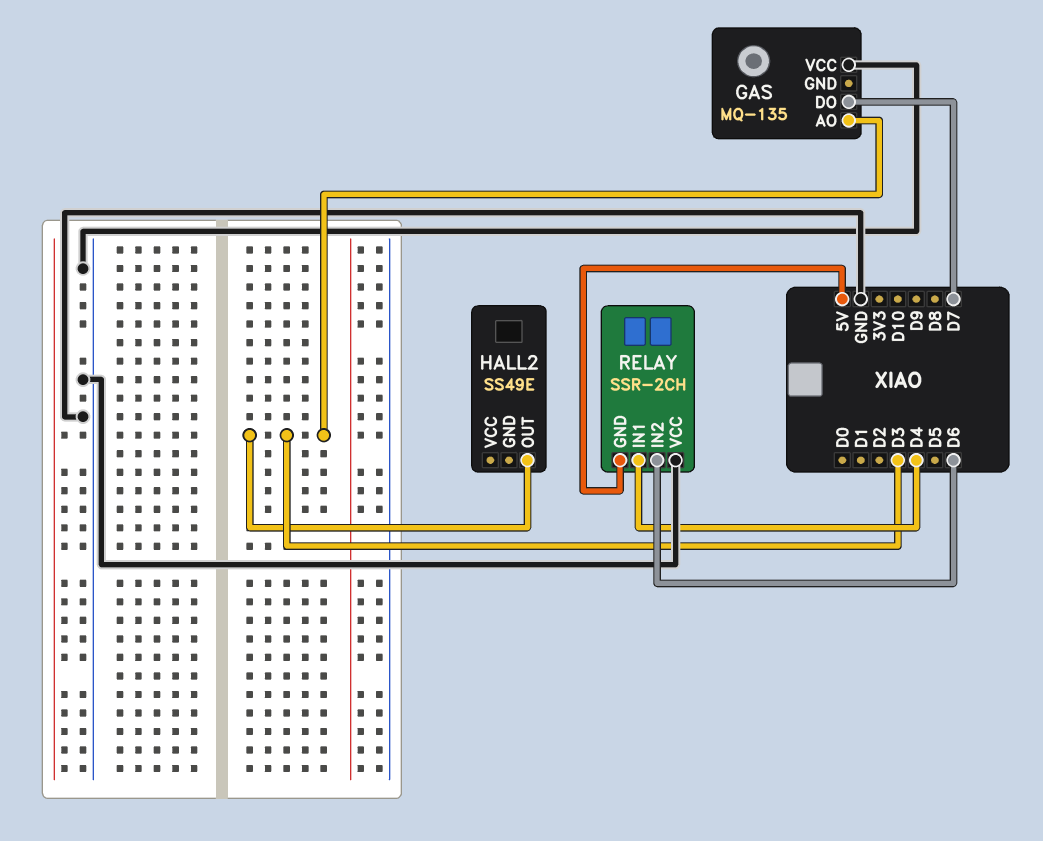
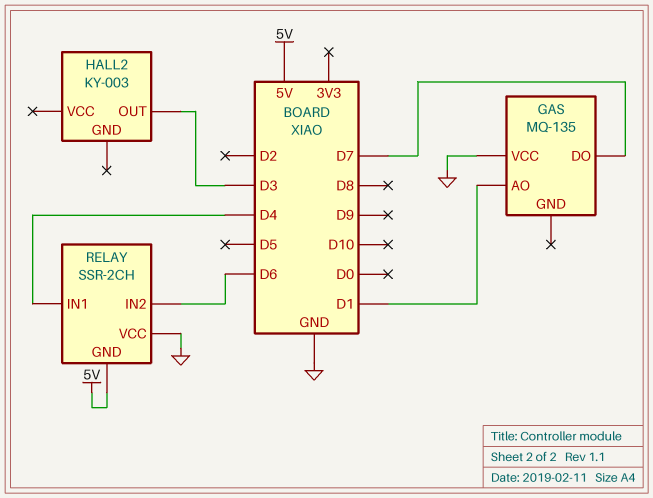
GAS pin AO: D3 -> D1
HALL2: SS49E -> KY-003

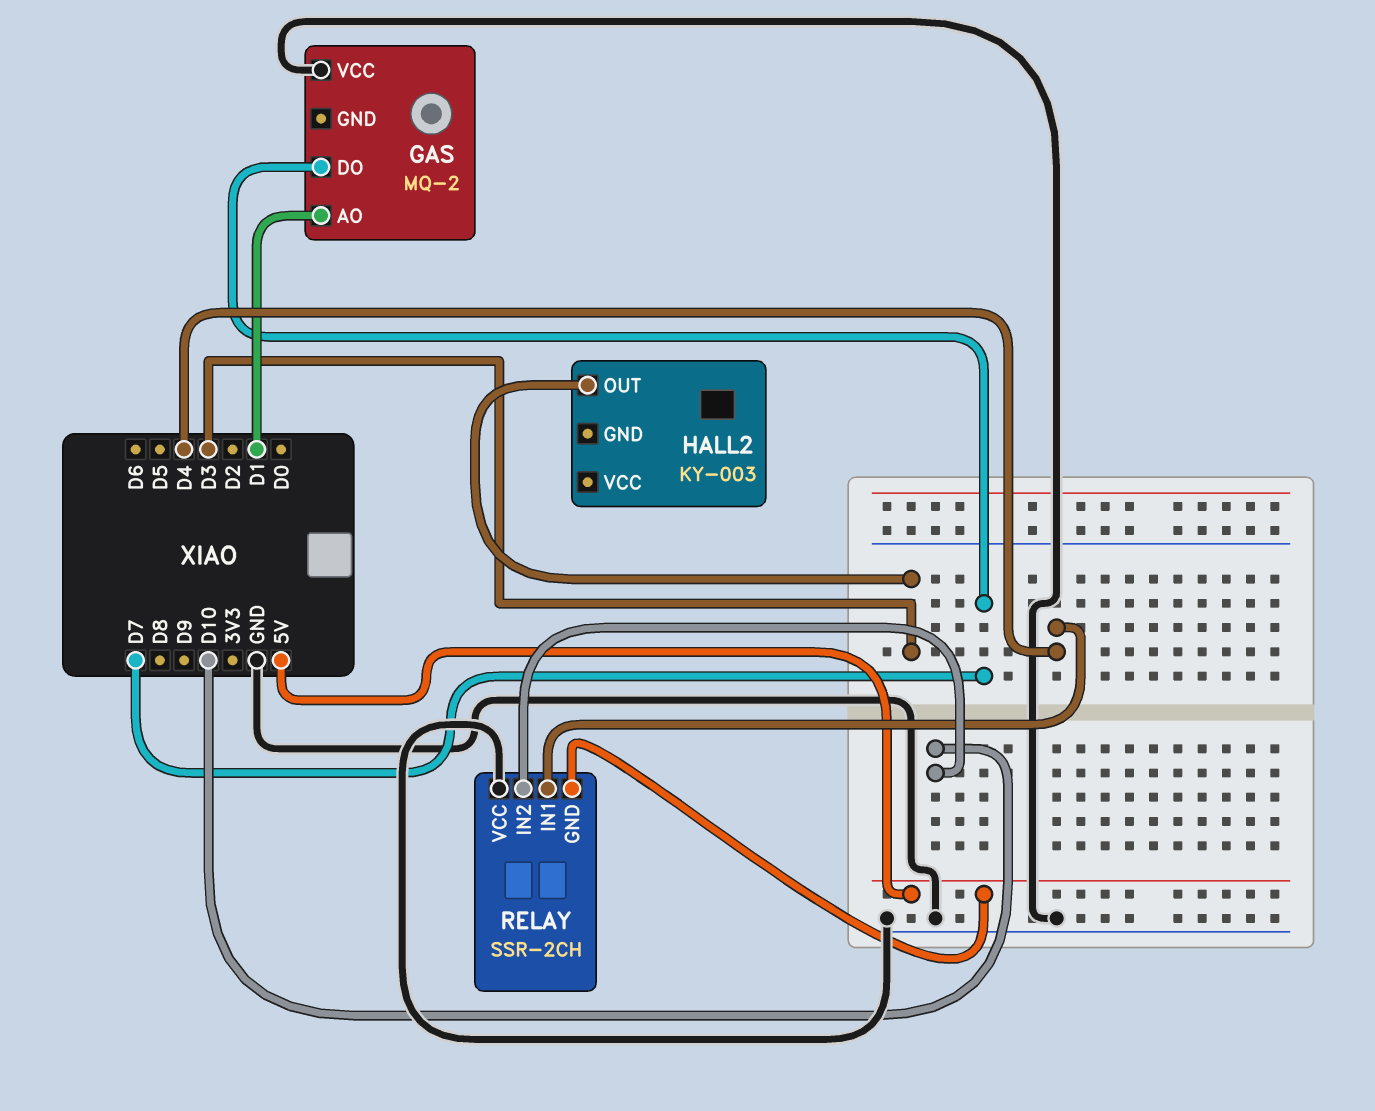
GAS: MQ-135 -> MQ-2
RELAY pin IN2: D6 -> D10

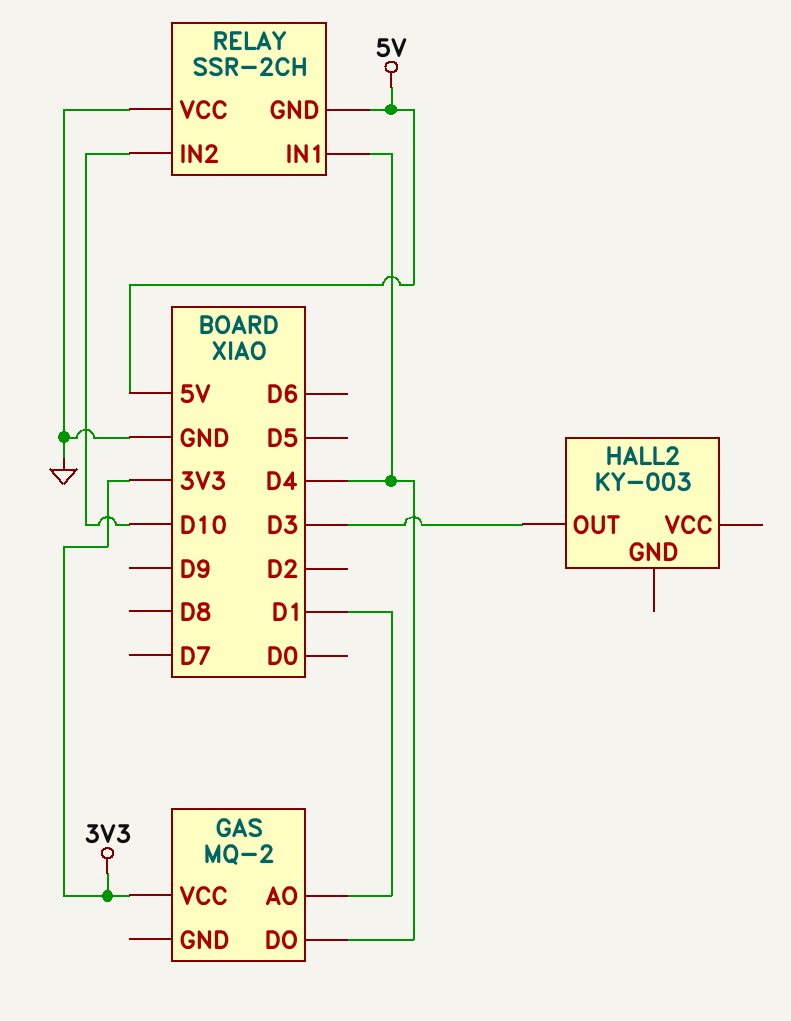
GAS pin DO: D7 -> D4
GAS pin VCC: GND -> 3V3

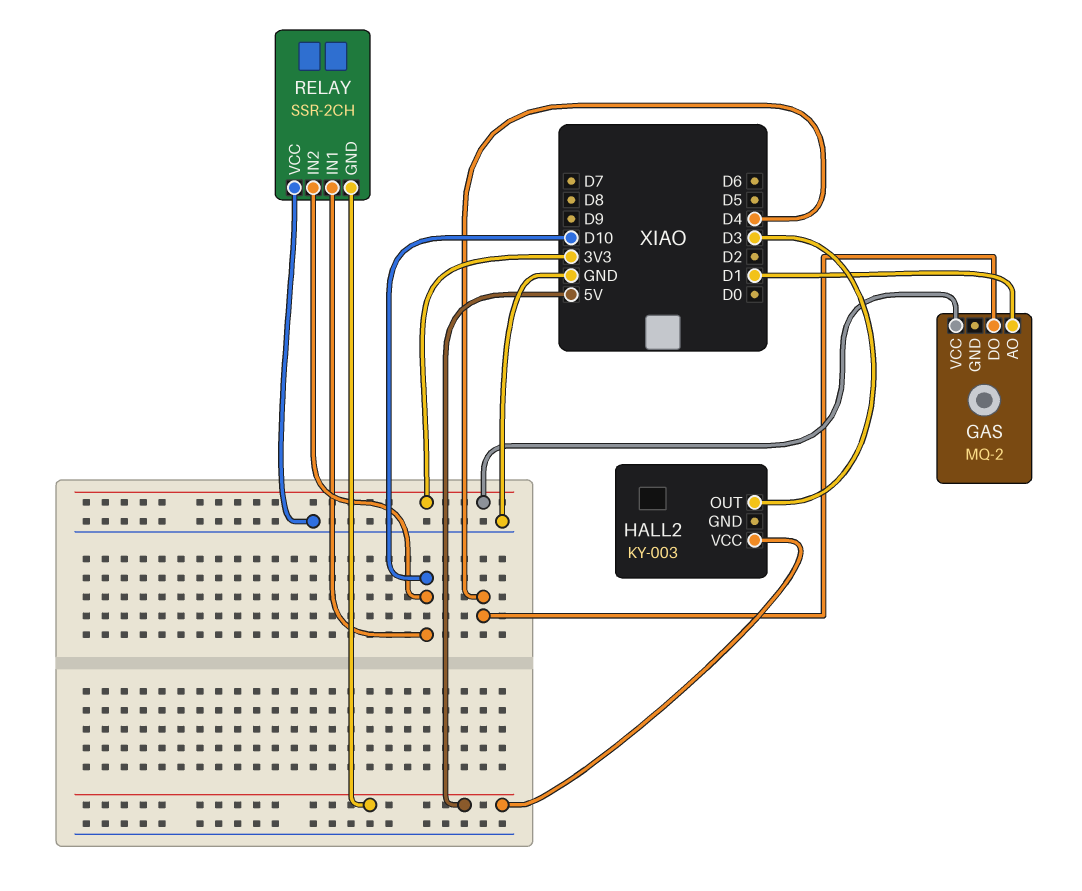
HALL2 pin VCC: none -> 5V
RELAY pin IN1: D4 -> D10

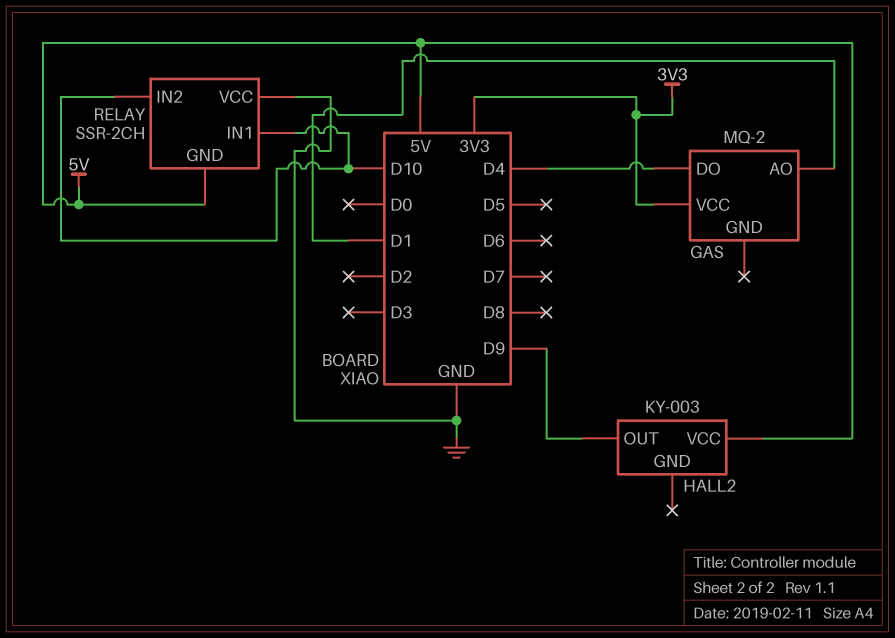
HALL2 pin OUT: D3 -> D9

